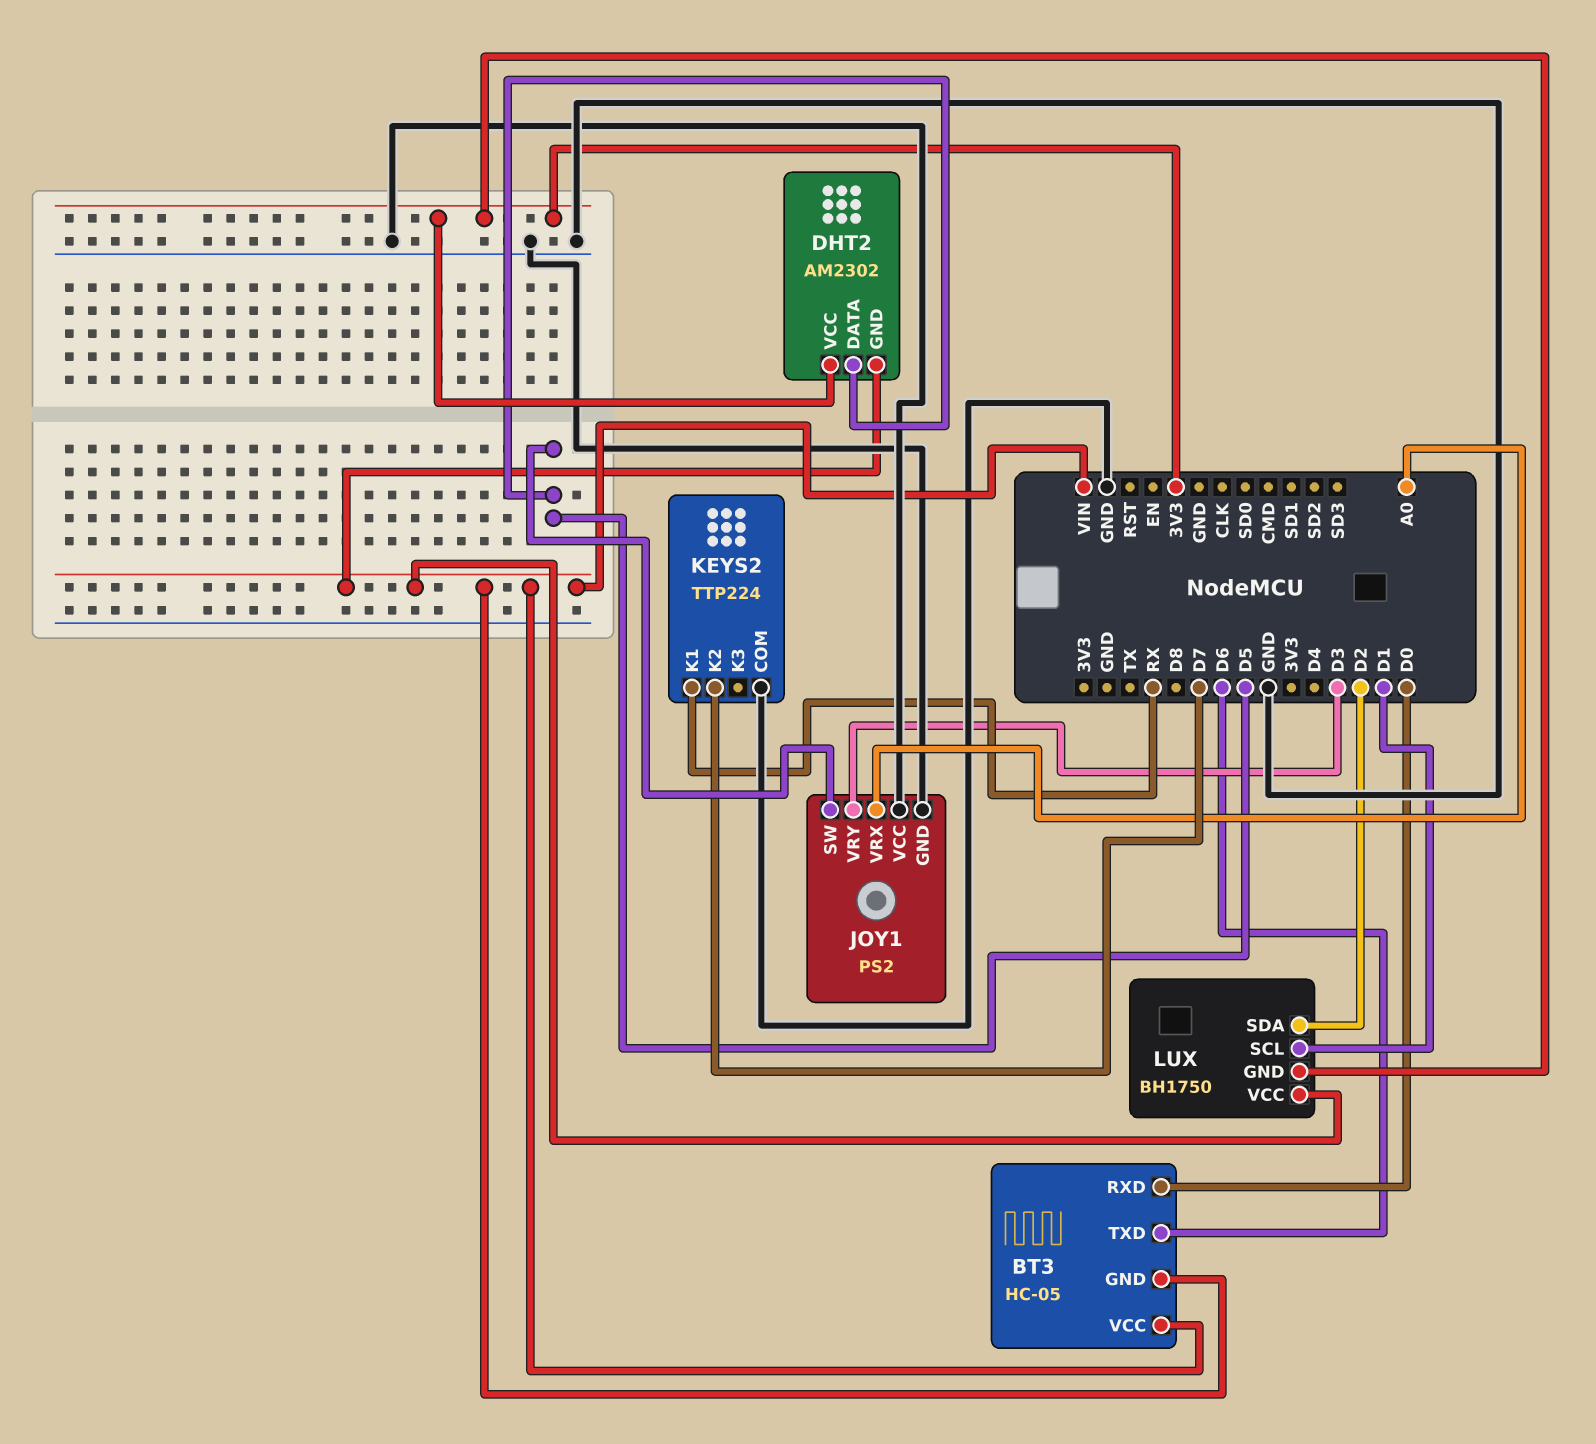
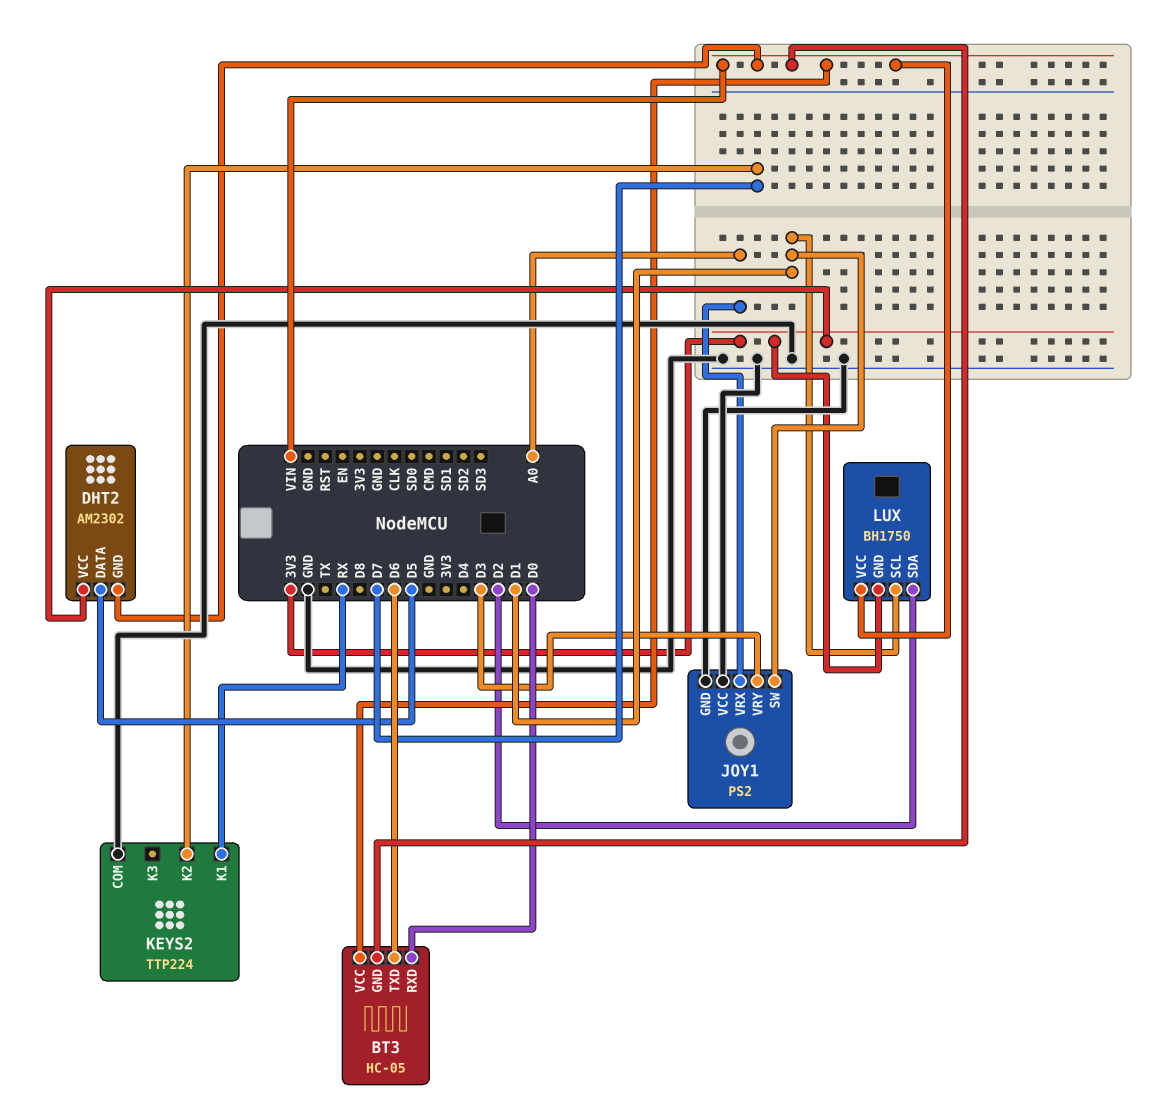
JOY1 pin SW: D5 -> D1

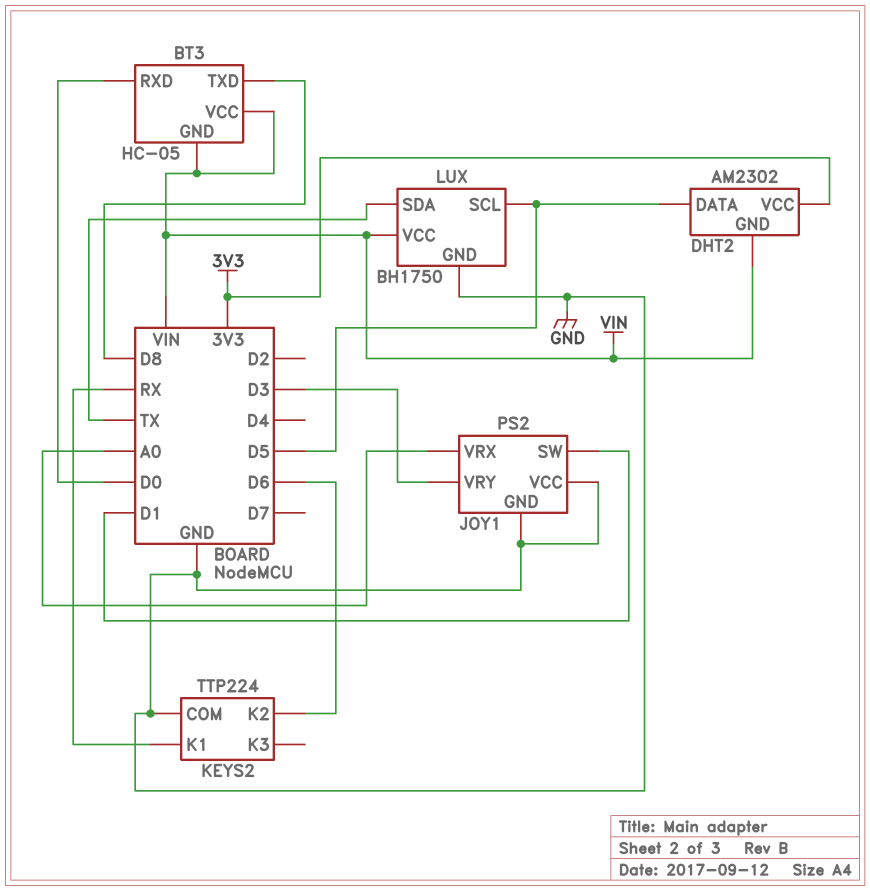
BT3 pin TXD: D6 -> D8
KEYS2 pin K2: D7 -> D6
LUX pin GND: 3V3 -> GND
LUX pin SCL: D1 -> D5
LUX pin SDA: D2 -> TX

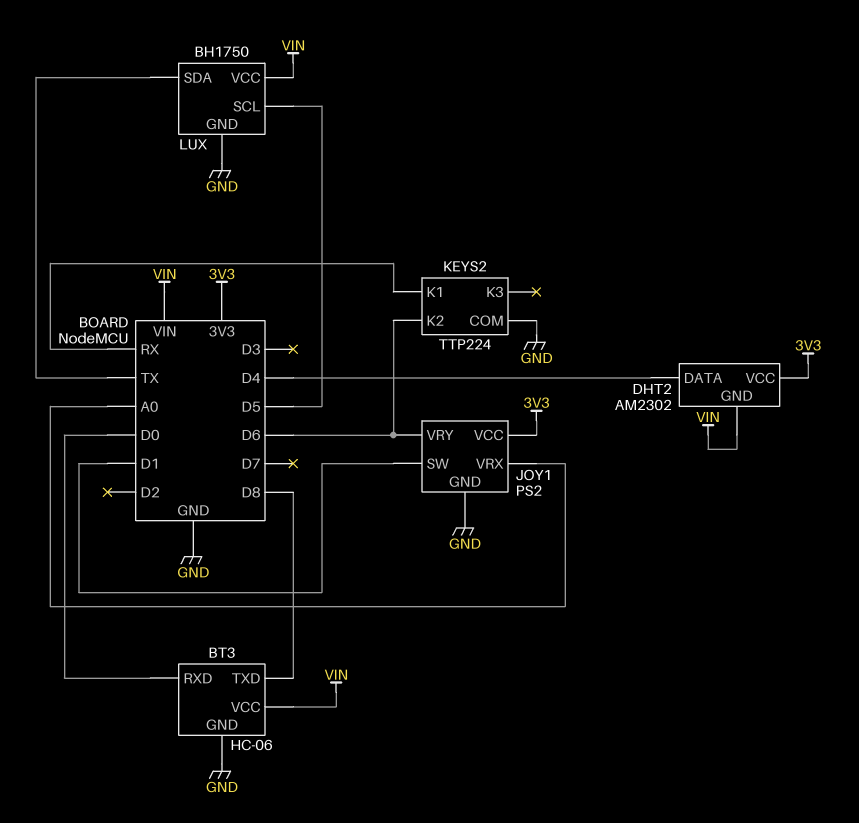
BT3: HC-05 -> HC-06
BT3 pin GND: VIN -> GND
DHT2 pin DATA: D5 -> D4
JOY1 pin VCC: GND -> 3V3
JOY1 pin VRY: D3 -> D6

